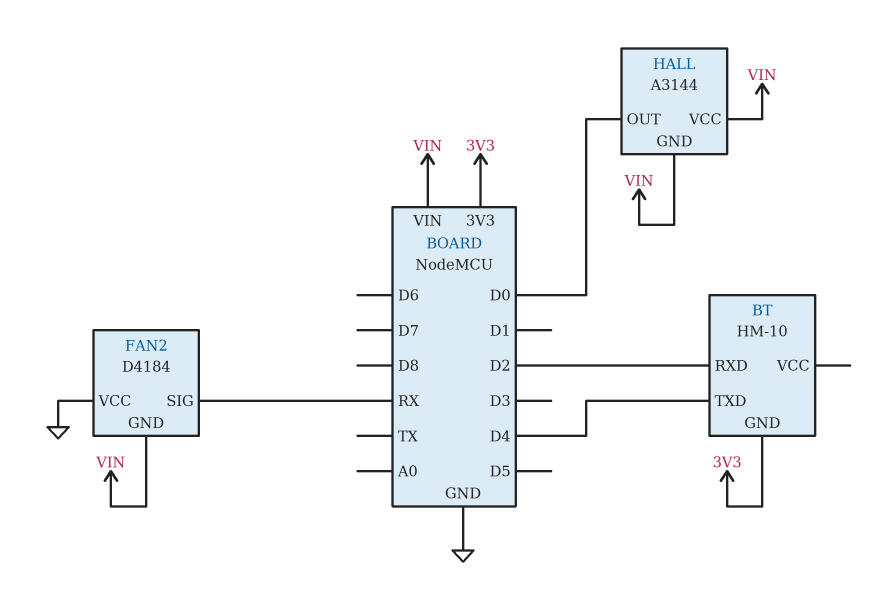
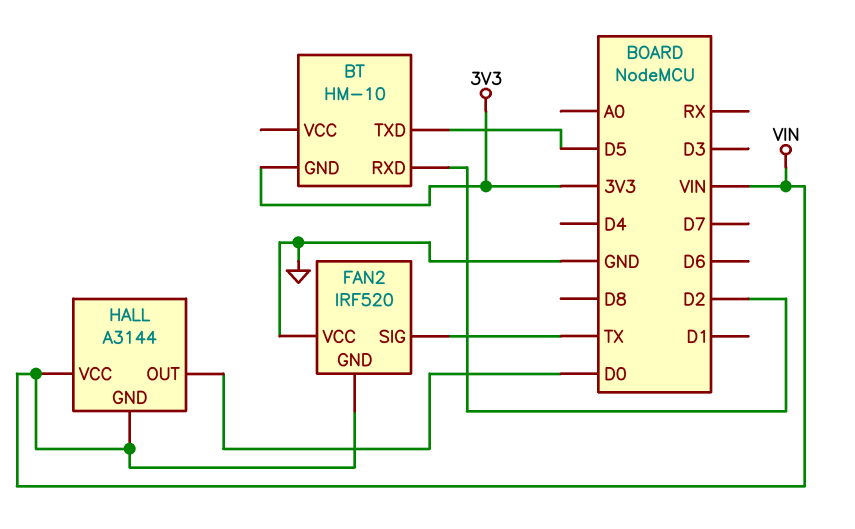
BT pin TXD: D4 -> D5
FAN2: D4184 -> IRF520
FAN2 pin SIG: RX -> TX

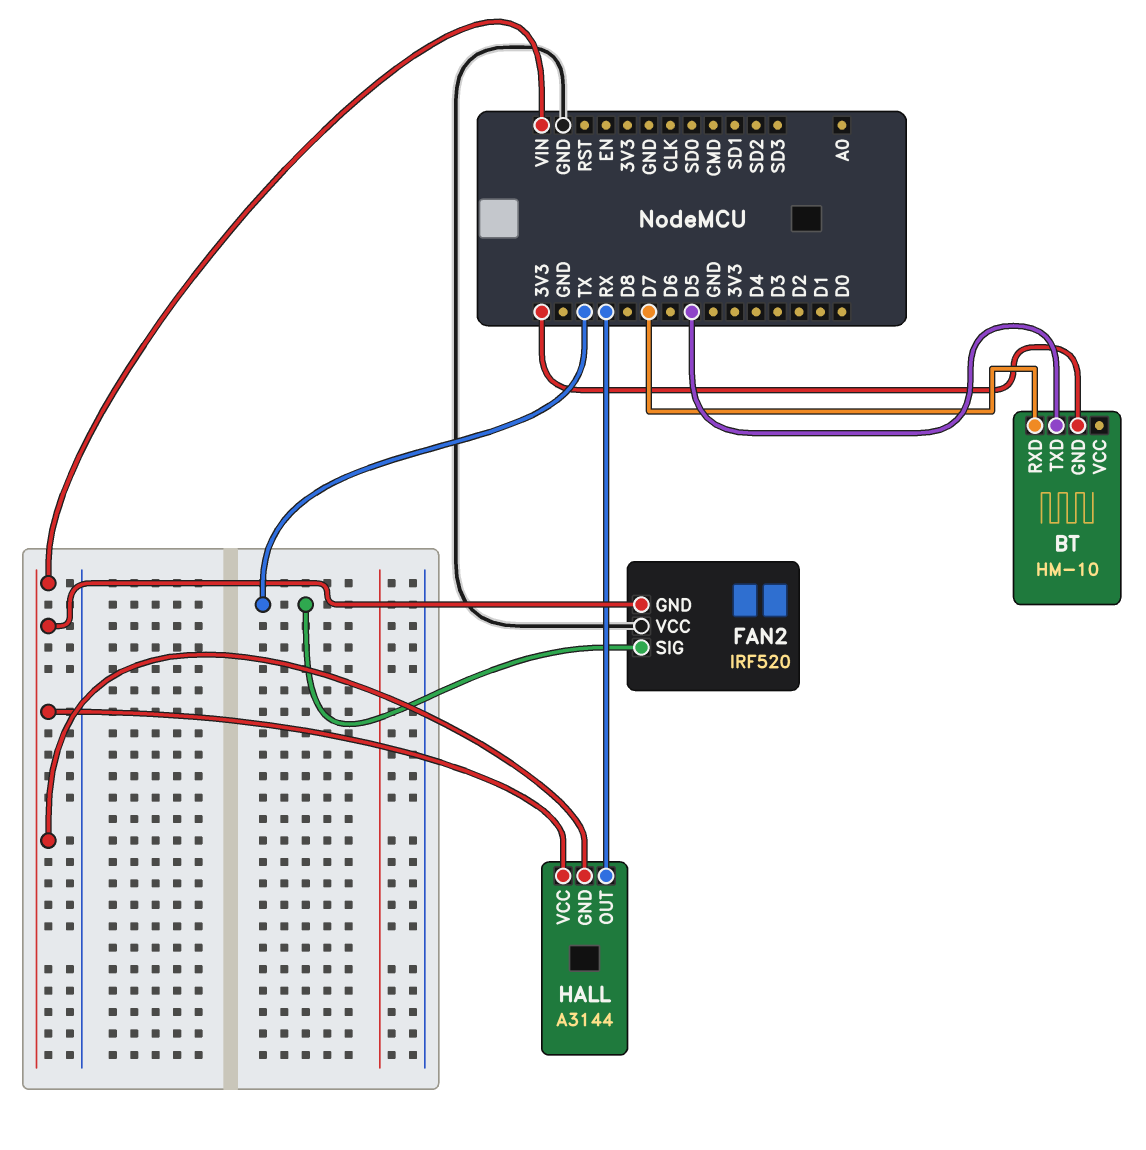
BT pin RXD: D2 -> D7
HALL pin OUT: D0 -> RX

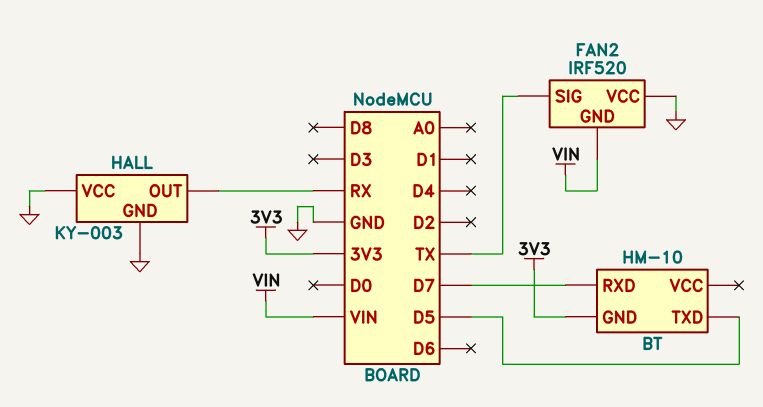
HALL: A3144 -> KY-003
HALL pin GND: VIN -> GND
HALL pin VCC: VIN -> GND

